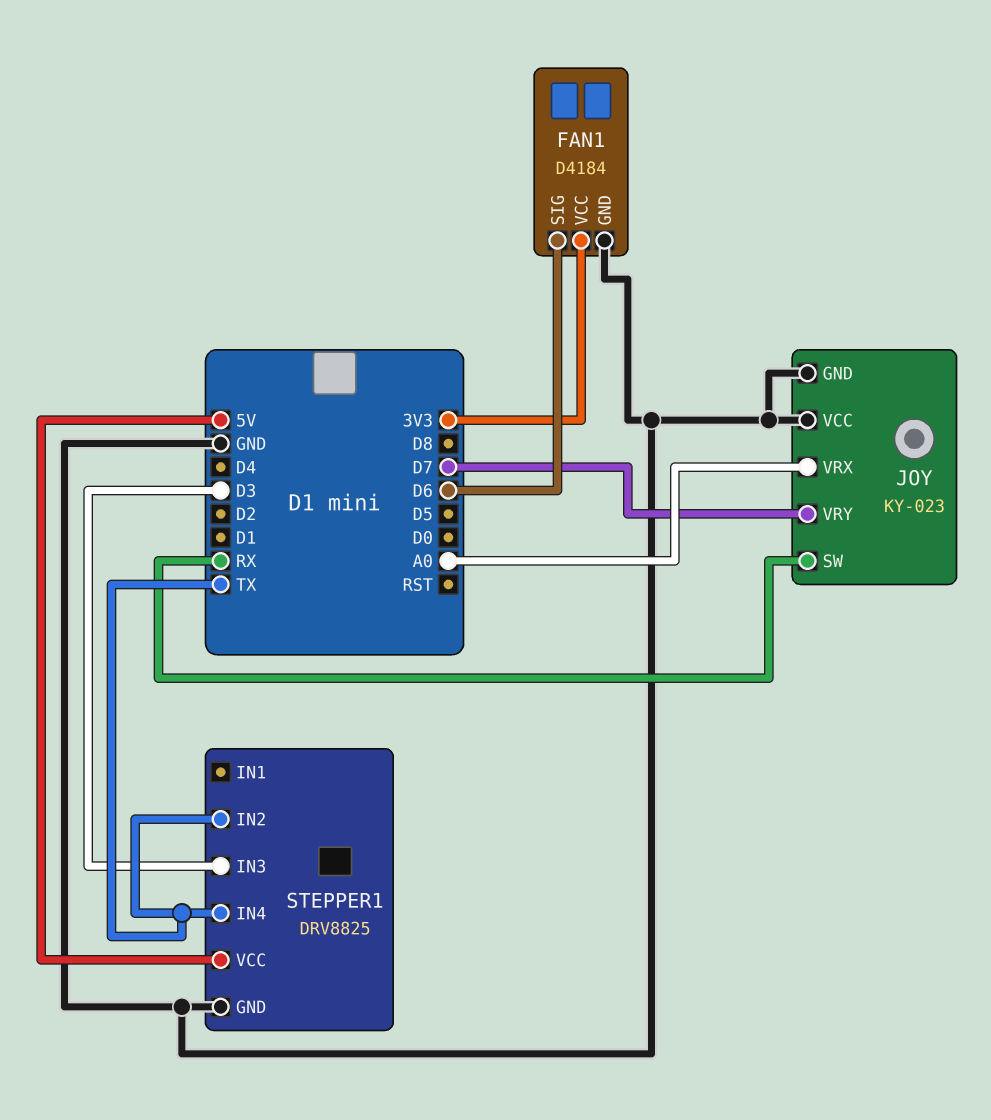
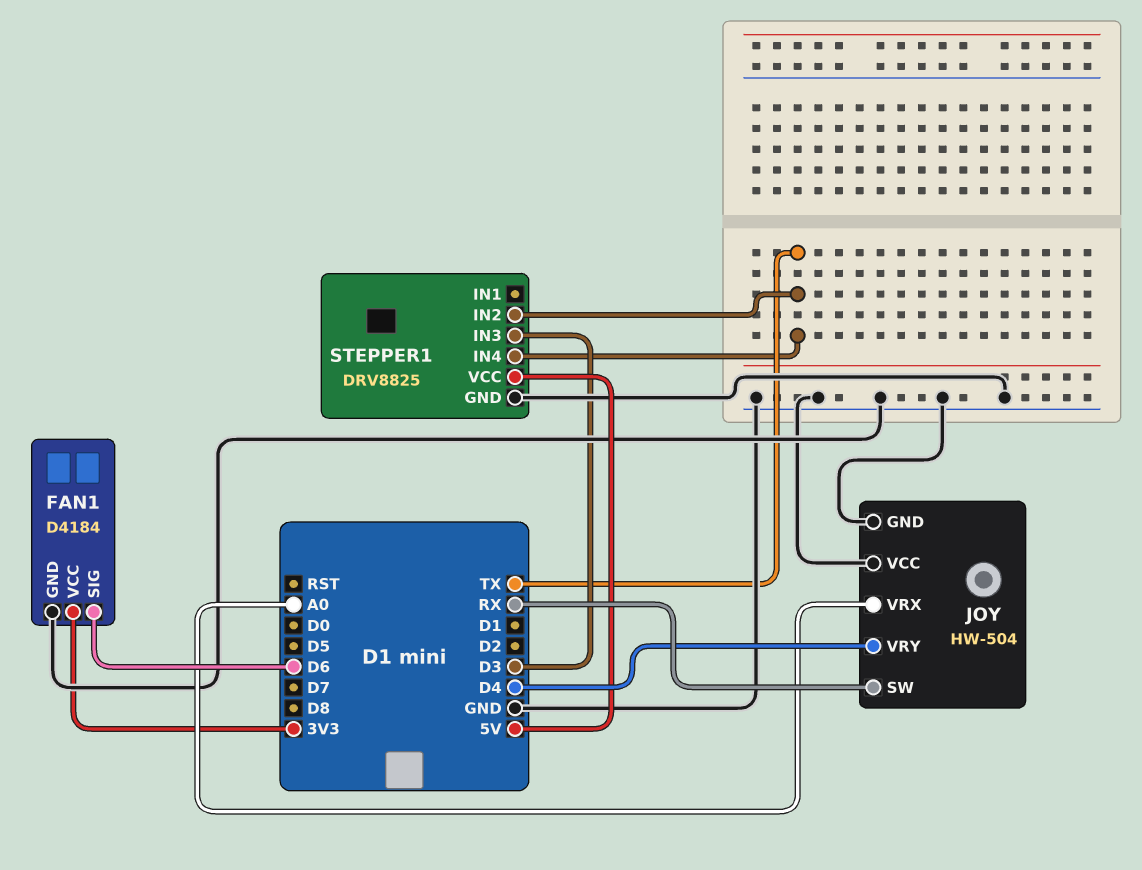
JOY: KY-023 -> HW-504
JOY pin VRY: D7 -> D4

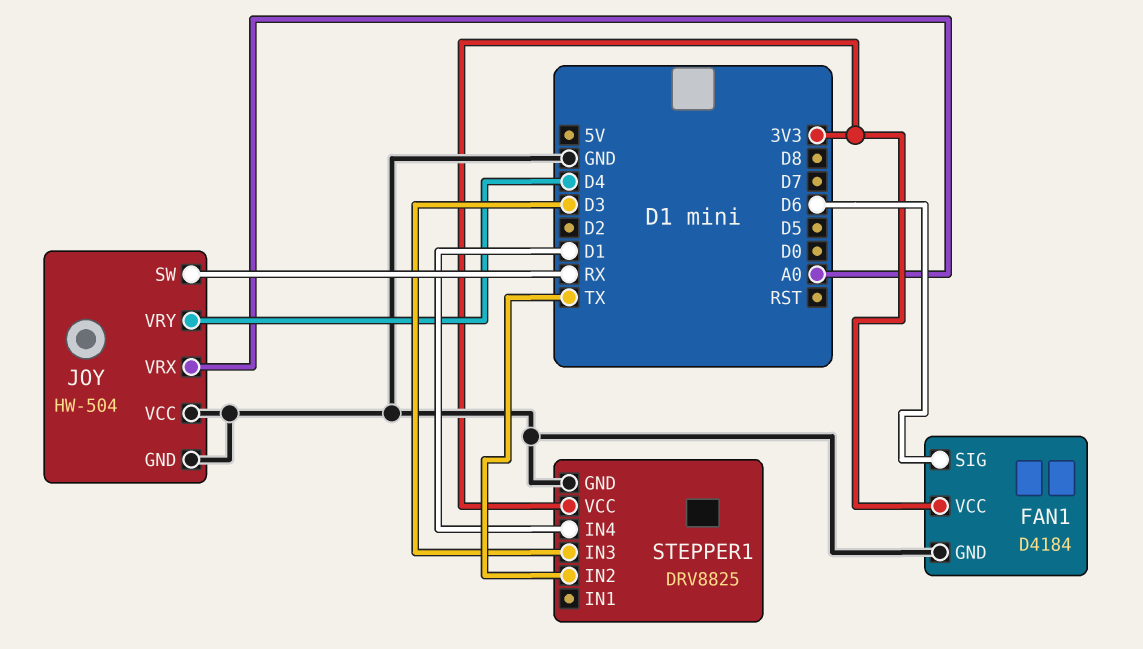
STEPPER1 pin IN4: TX -> D1
STEPPER1 pin VCC: 5V -> 3V3

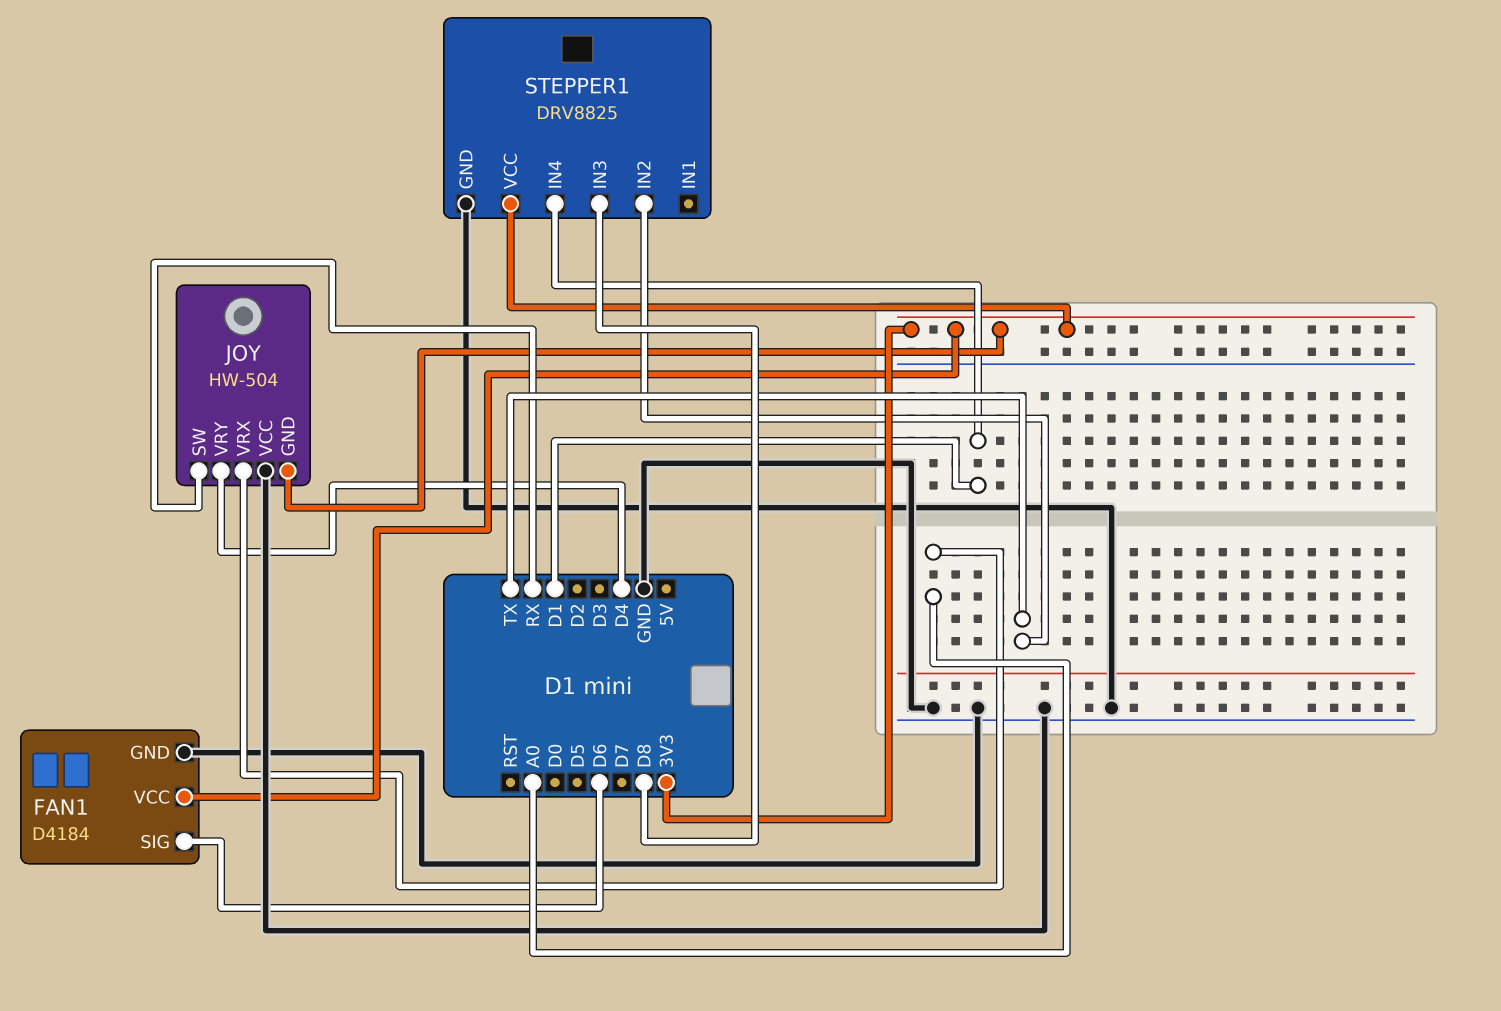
JOY pin GND: GND -> 3V3
STEPPER1 pin IN3: D3 -> D8

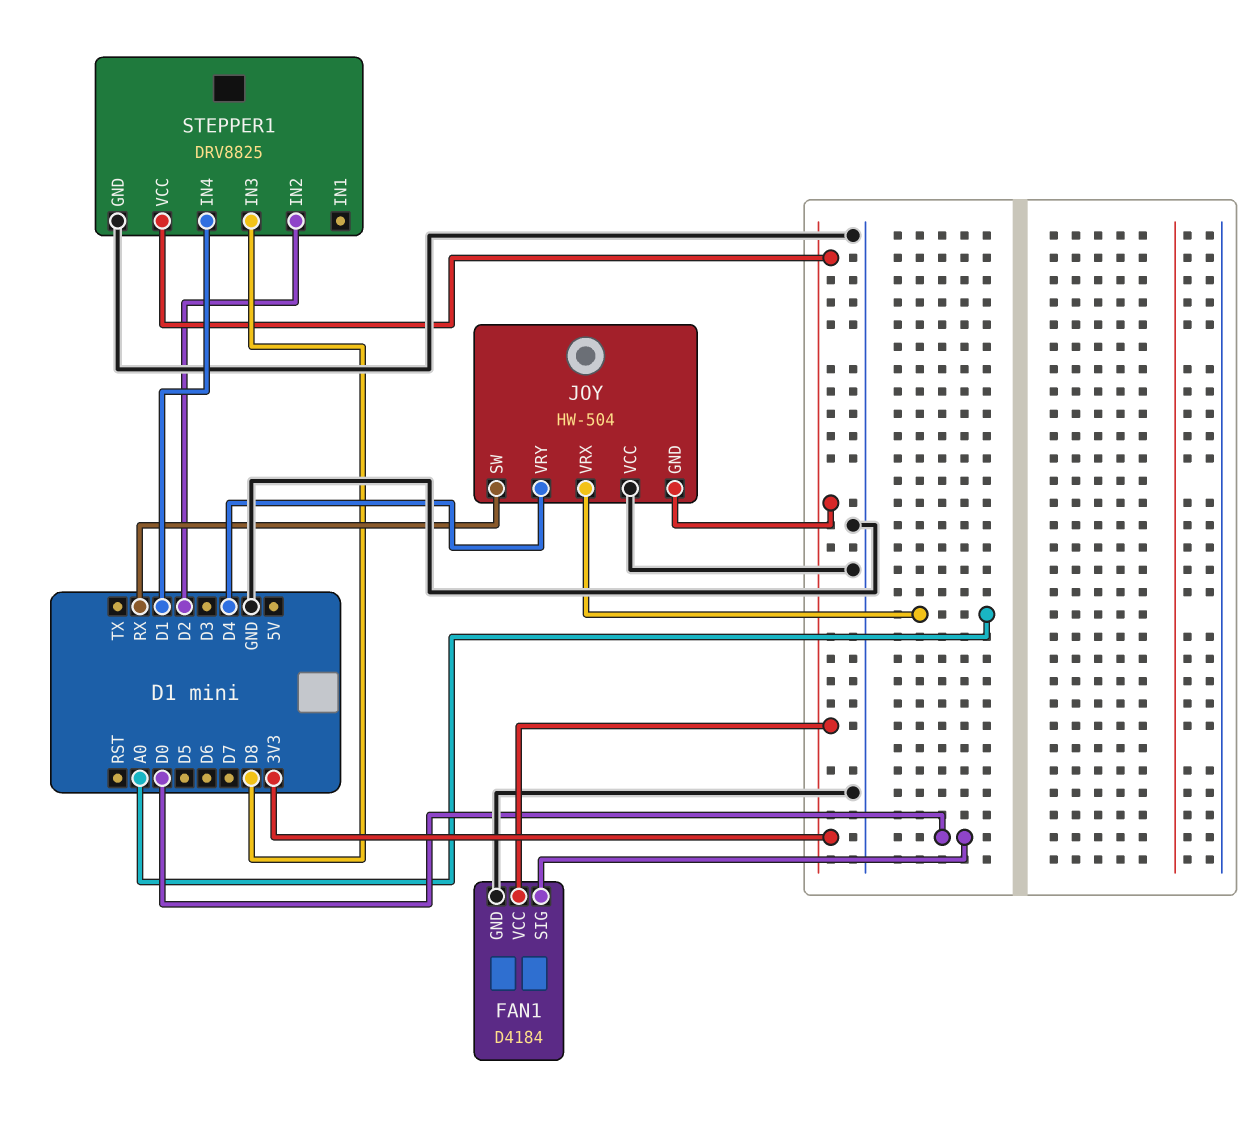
FAN1 pin SIG: D6 -> D0
STEPPER1 pin IN2: TX -> D2

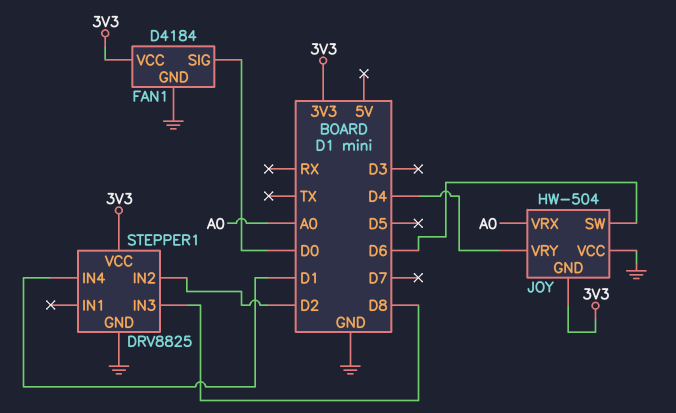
JOY pin SW: RX -> D6

